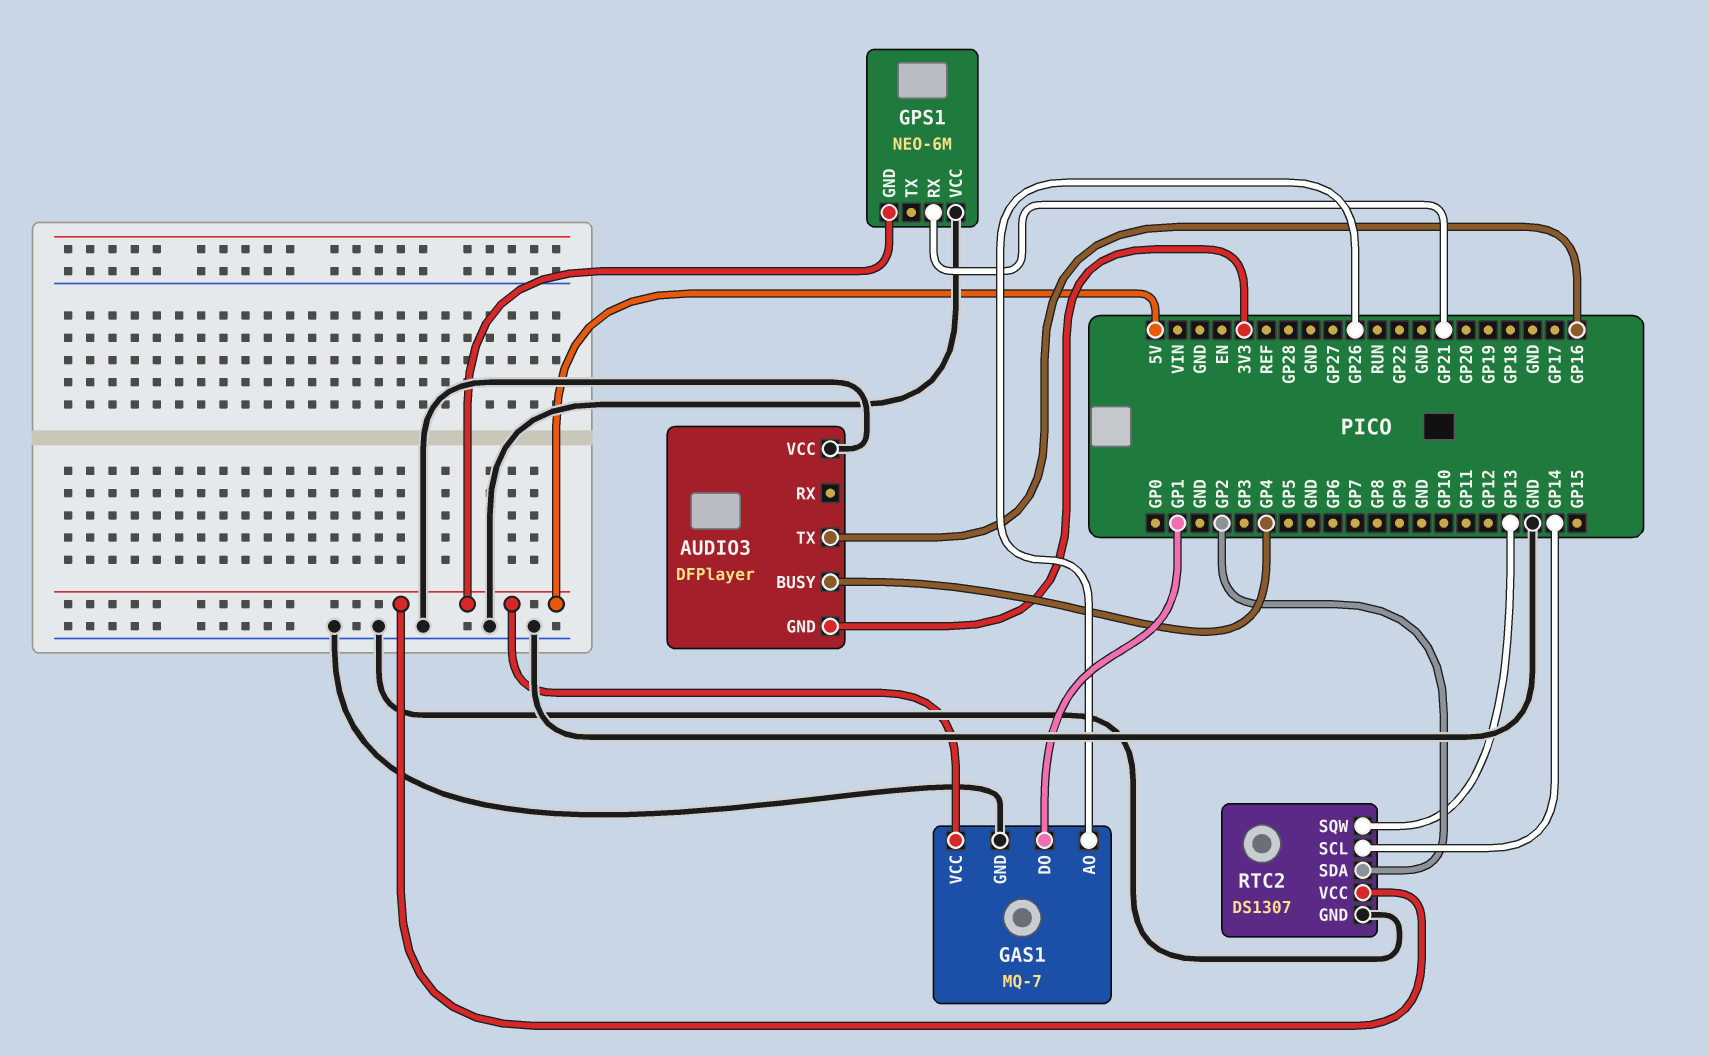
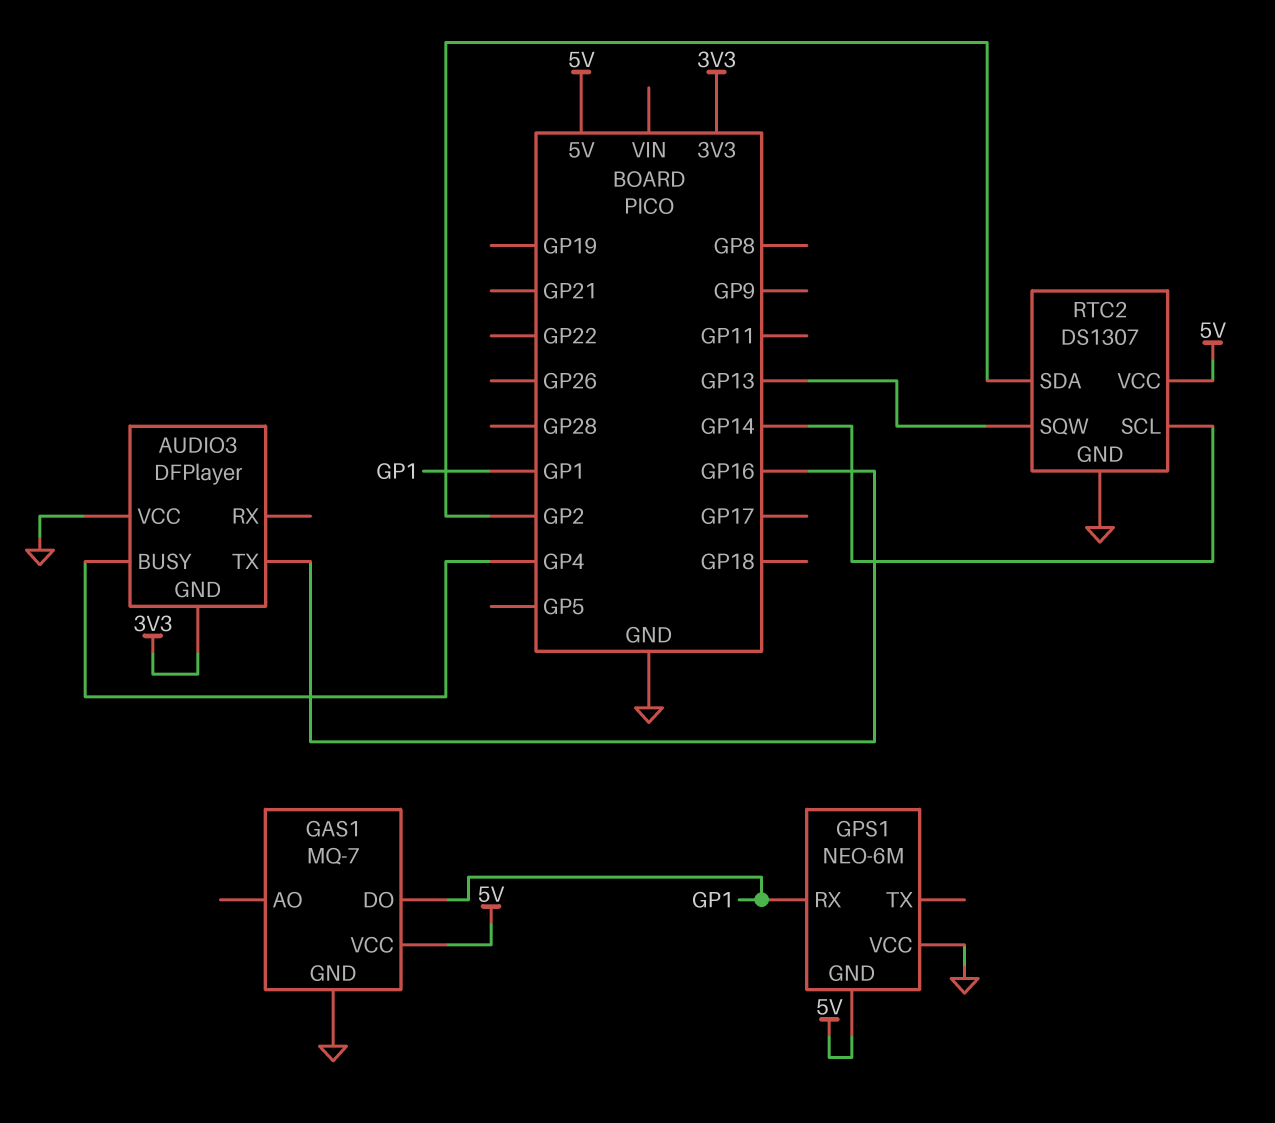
GAS1 pin AO: GP26 -> none
GPS1 pin RX: GP21 -> GP1

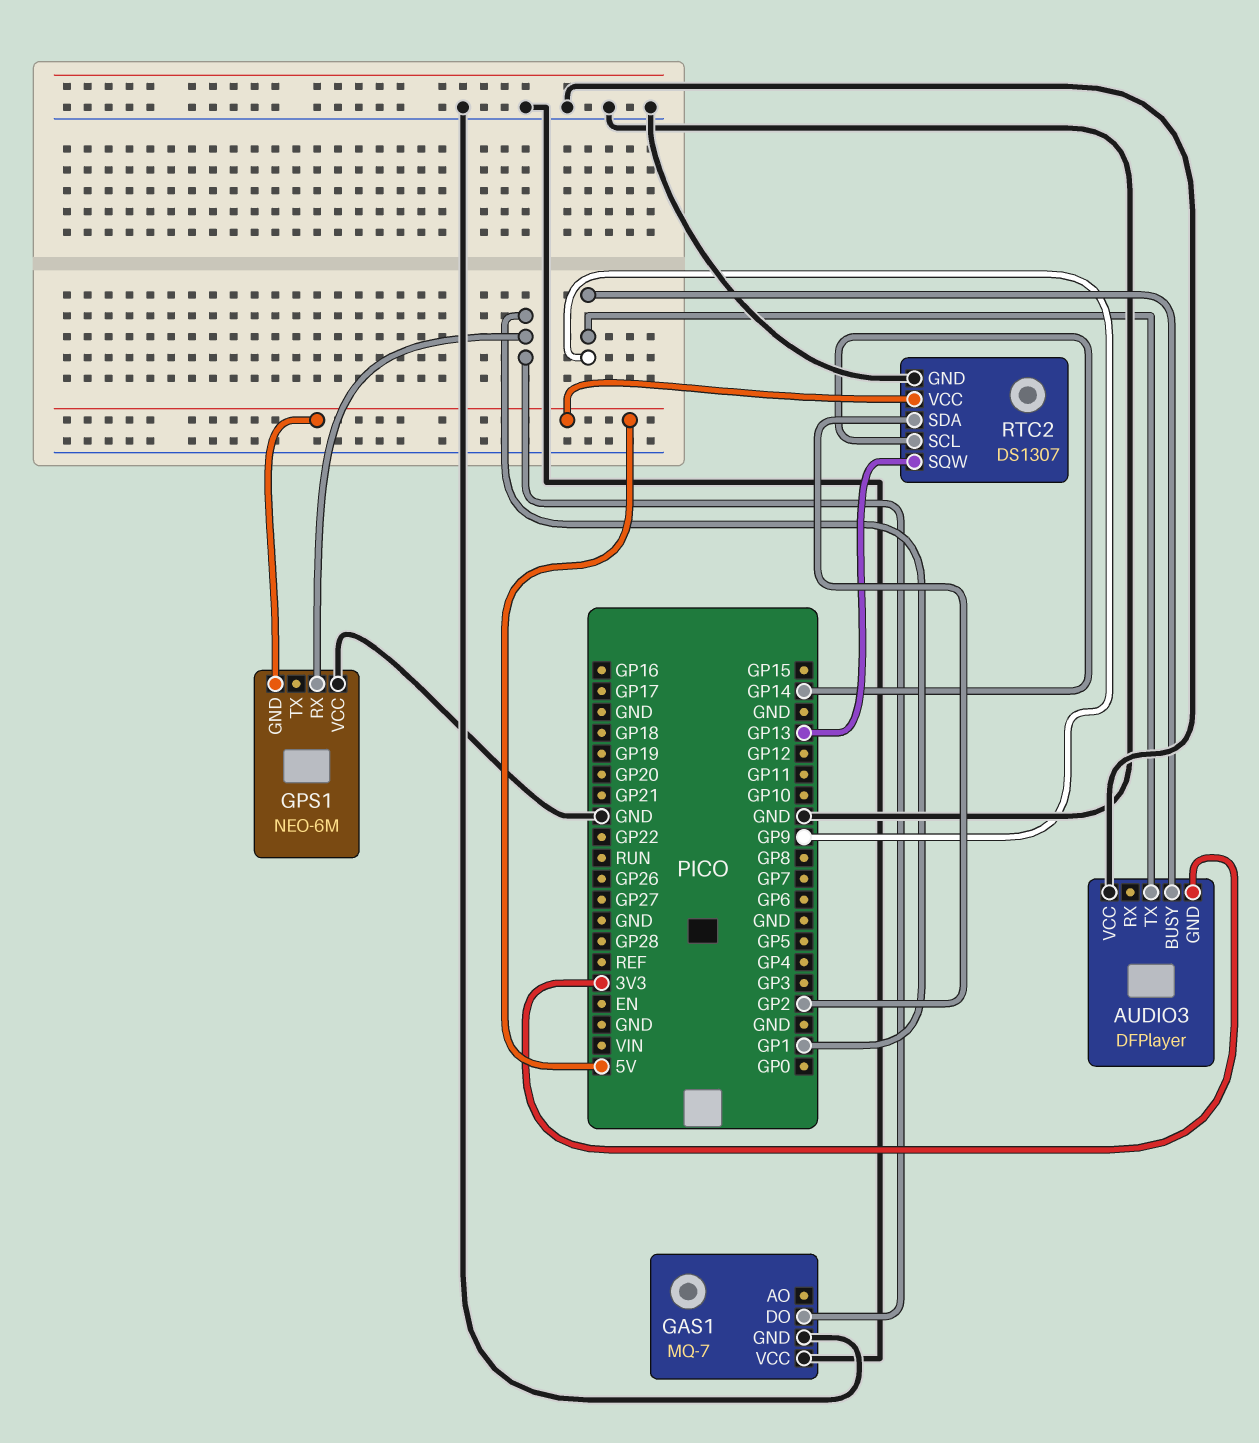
AUDIO3 pin BUSY: GP4 -> GP9
AUDIO3 pin TX: GP16 -> GP9
GAS1 pin VCC: 5V -> GND

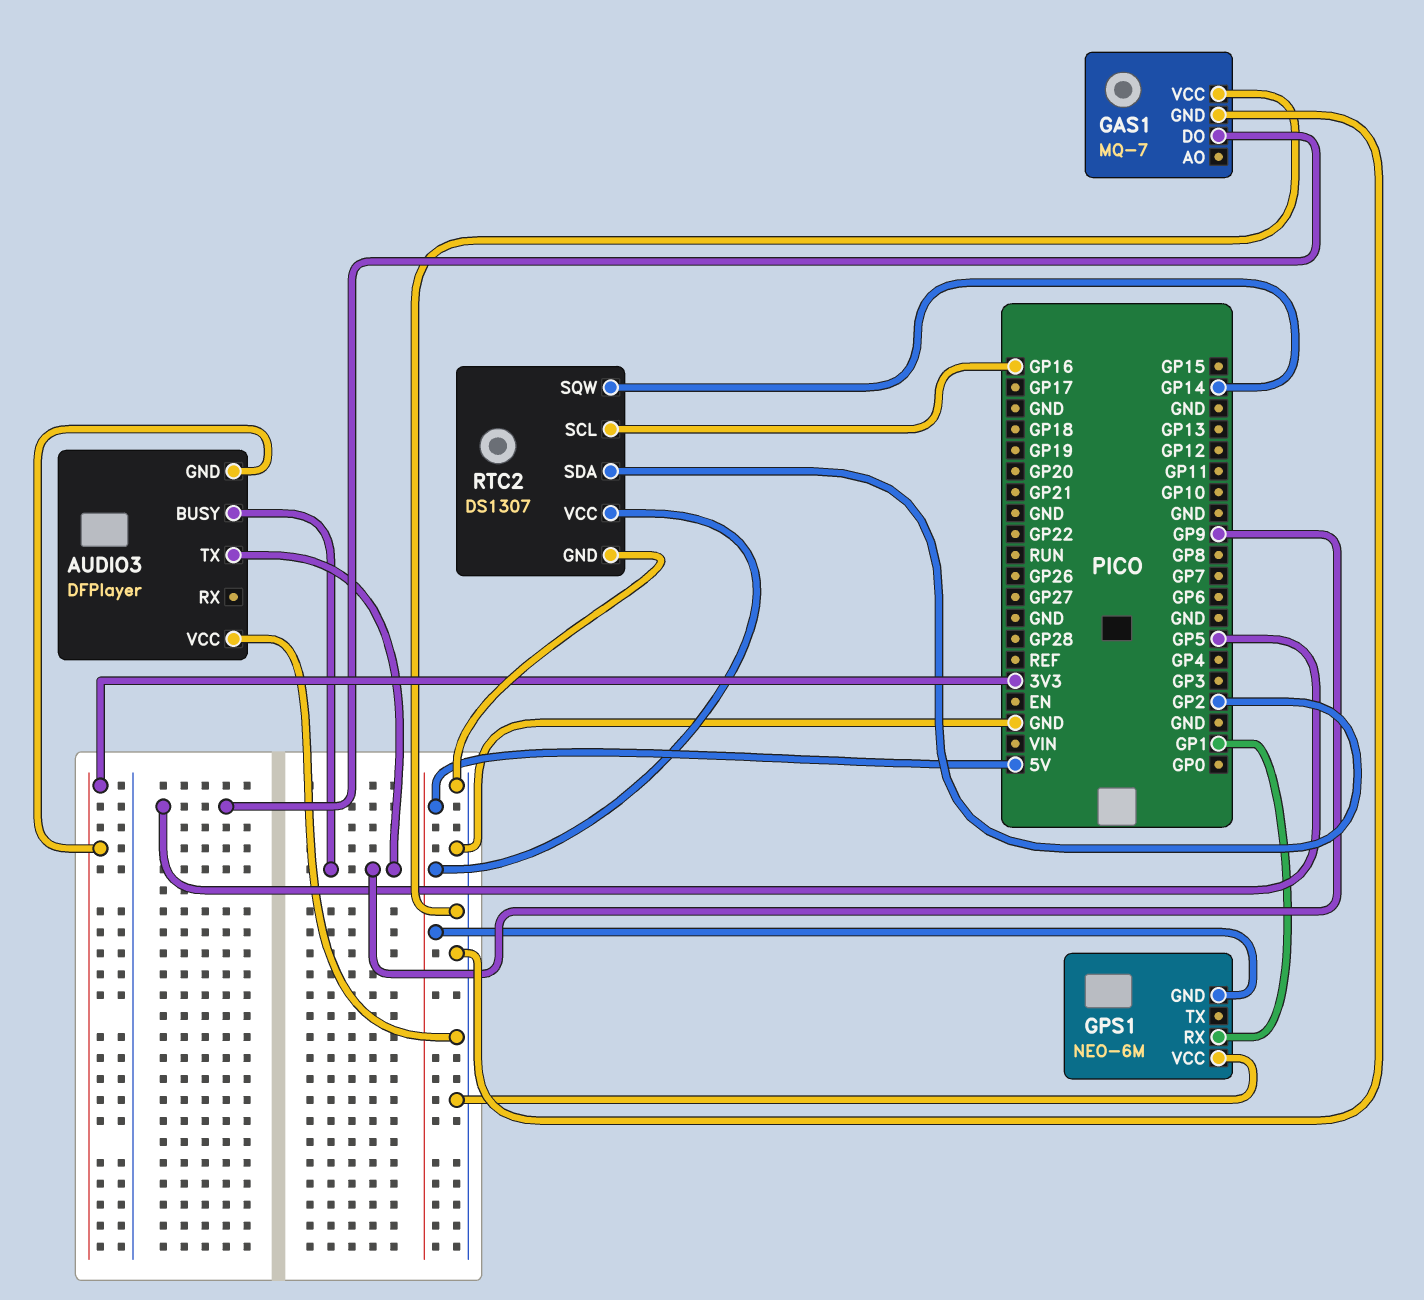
GAS1 pin DO: GP1 -> GP5
RTC2 pin SCL: GP14 -> GP16
RTC2 pin SQW: GP13 -> GP14

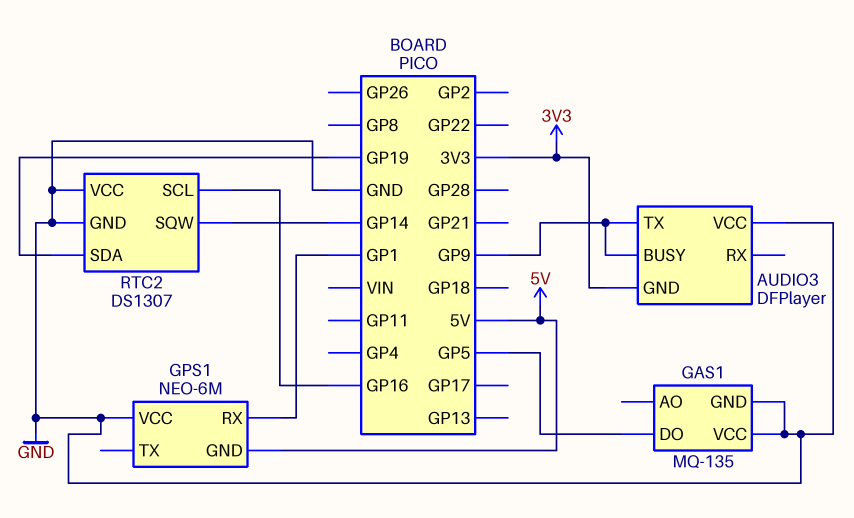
GAS1: MQ-7 -> MQ-135
RTC2 pin SDA: GP2 -> GP19
RTC2 pin VCC: 5V -> GND

